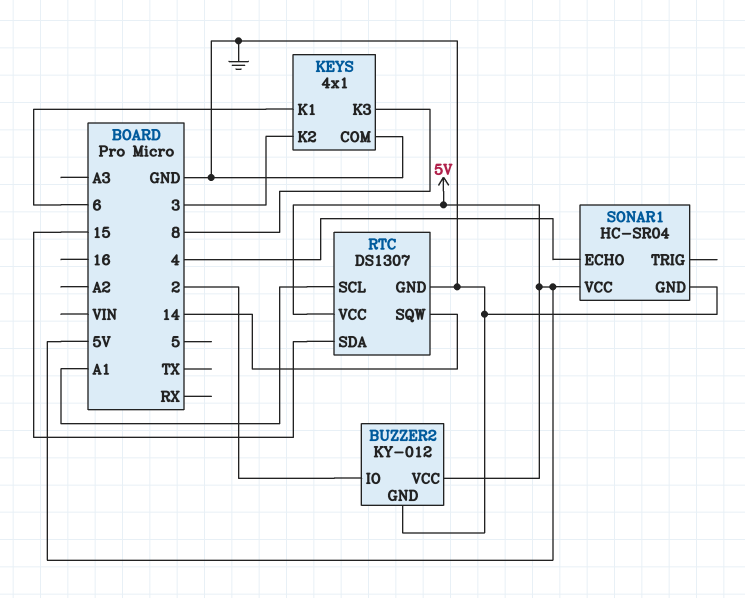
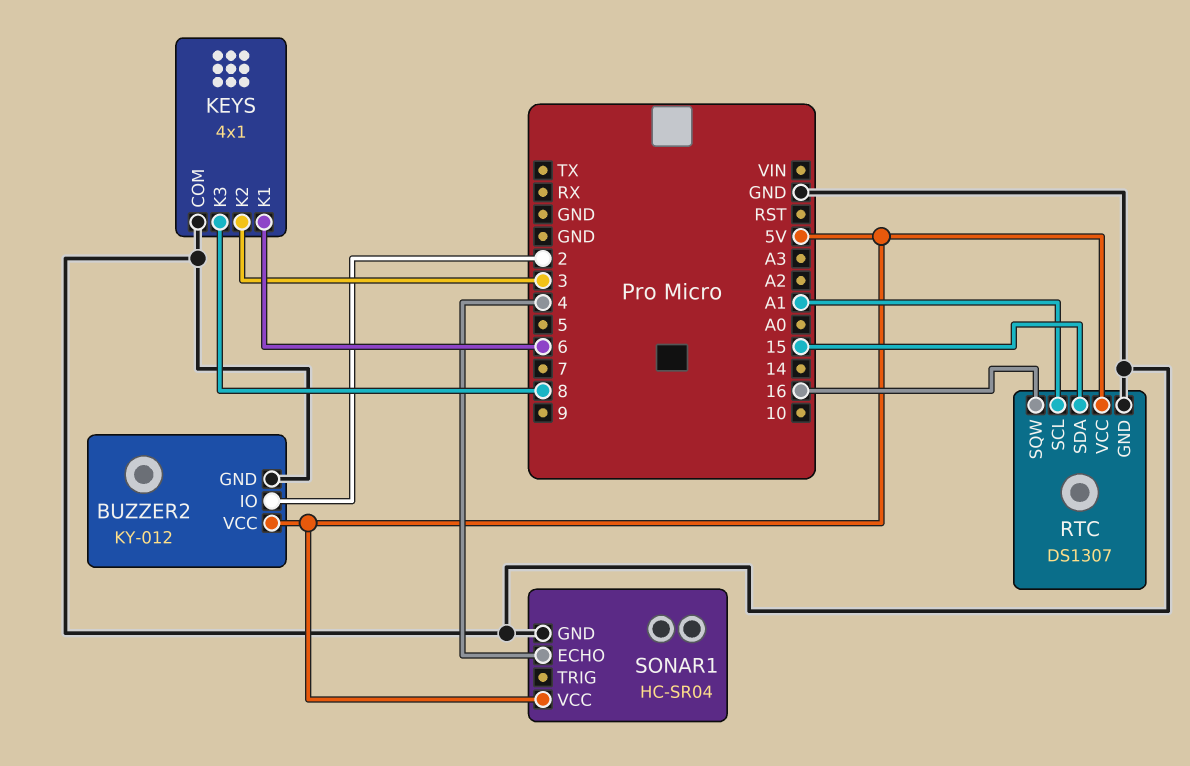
RTC pin SQW: 14 -> 16

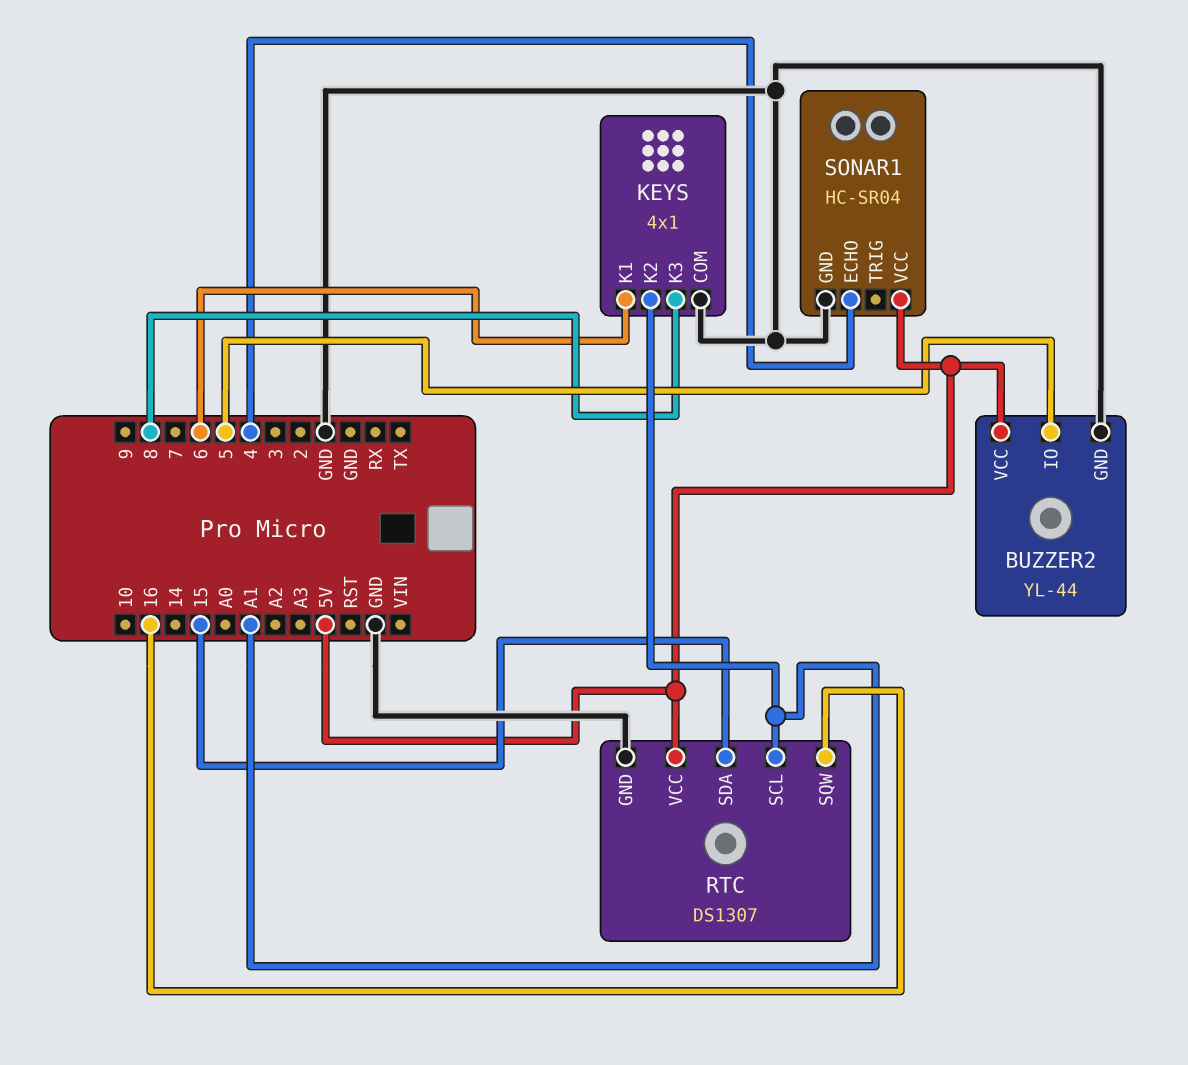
BUZZER2: KY-012 -> YL-44
BUZZER2 pin IO: 2 -> 5
KEYS pin K2: 3 -> A1

